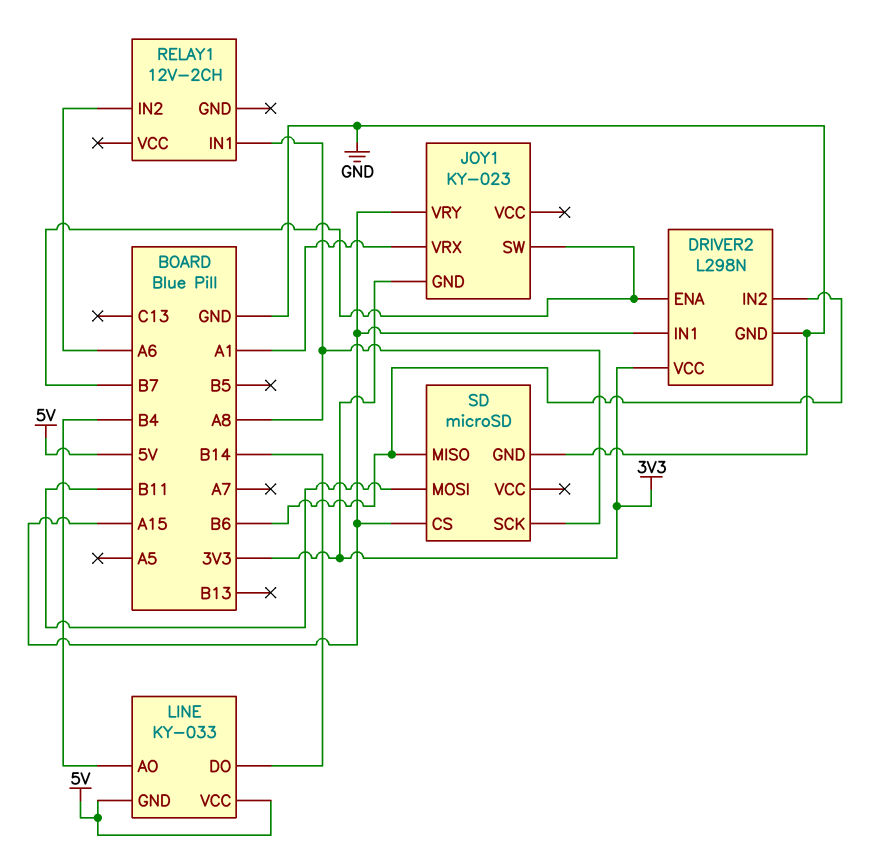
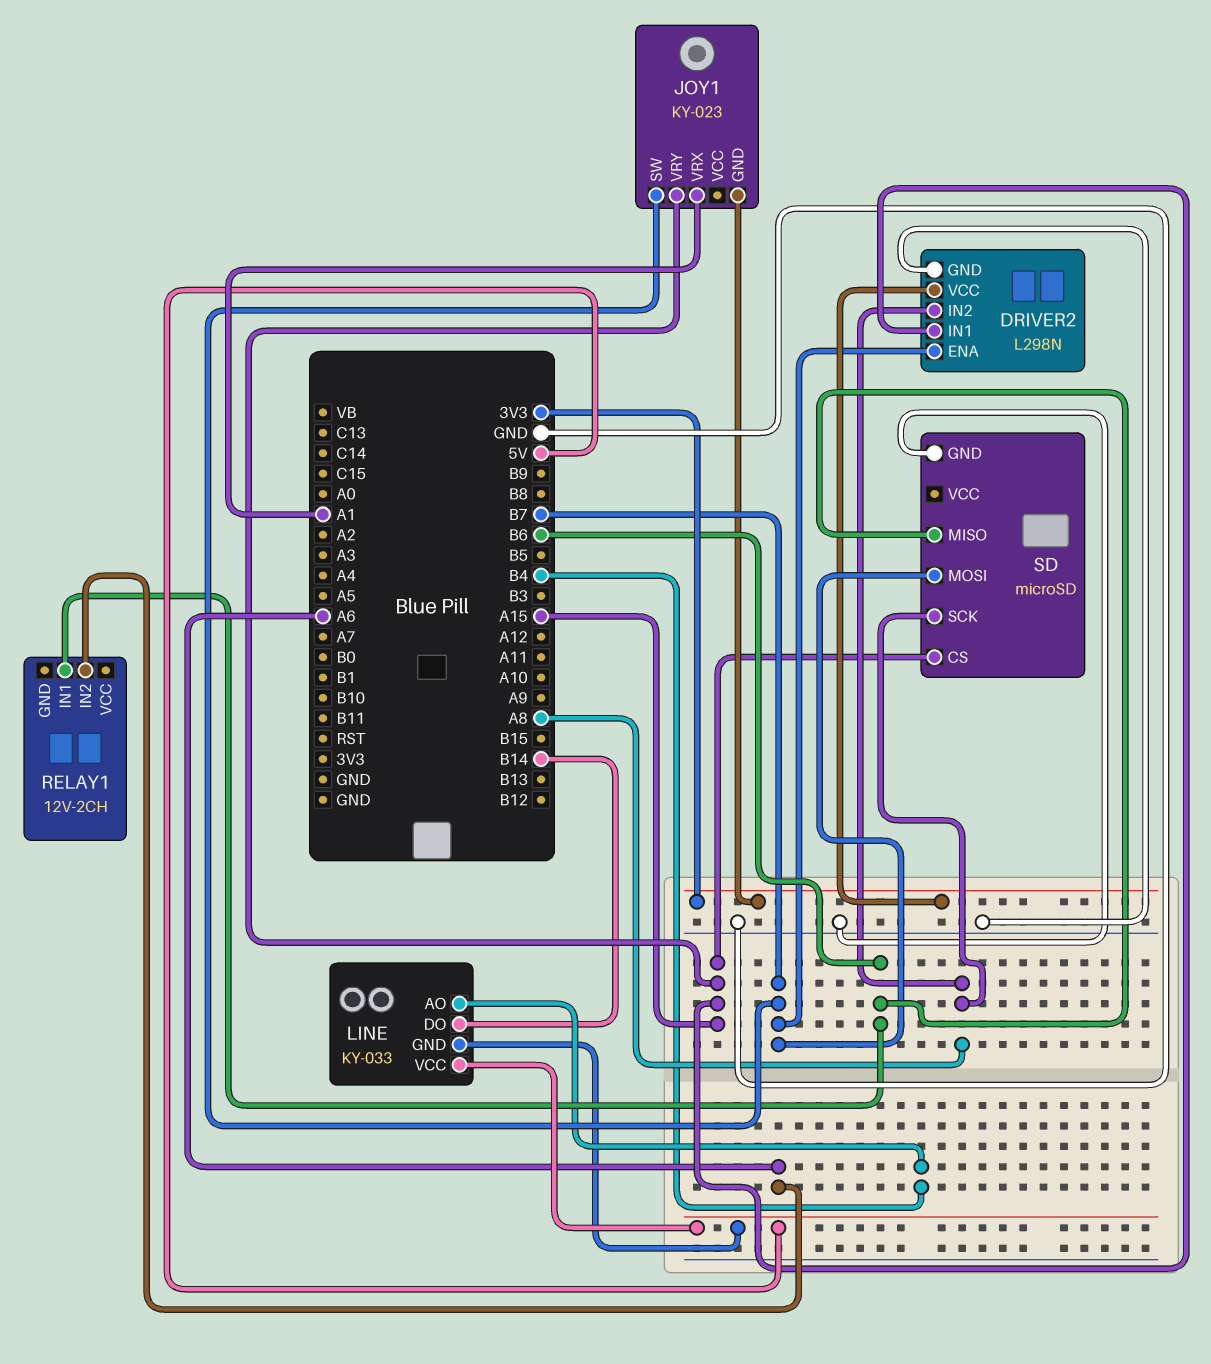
DRIVER2 pin IN2: B6 -> A8
RELAY1 pin IN1: A8 -> B6
SD pin MOSI: B11 -> B7

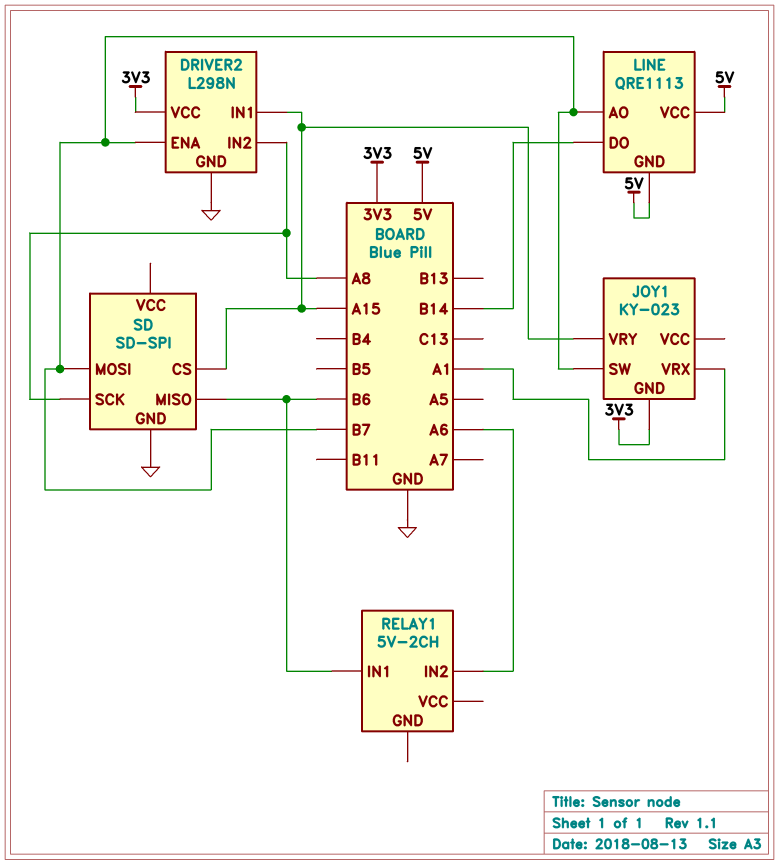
LINE: KY-033 -> QRE1113
LINE pin AO: B4 -> B7
RELAY1: 12V-2CH -> 5V-2CH
SD: microSD -> SD-SPI

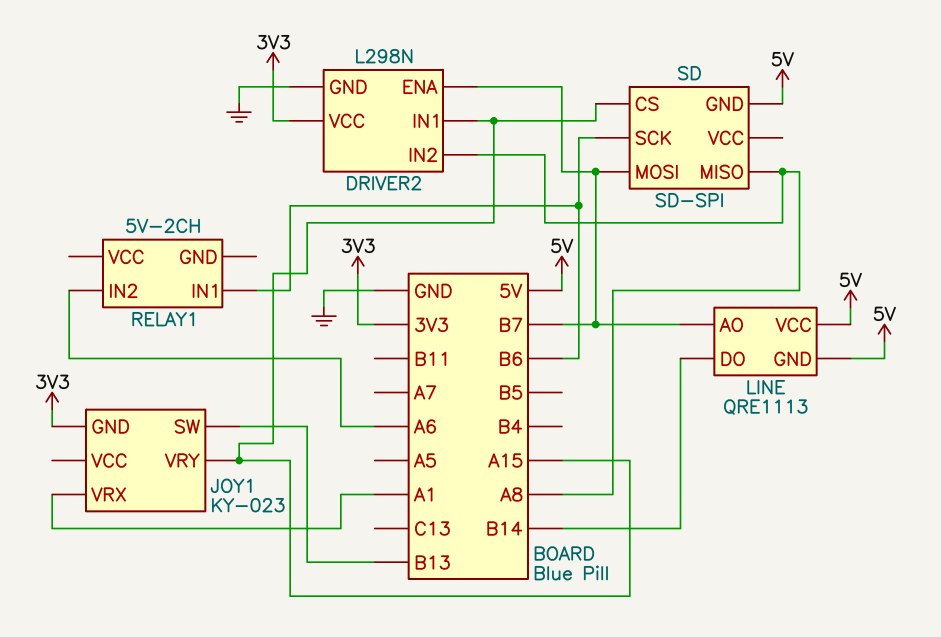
JOY1 pin SW: B7 -> B13
SD pin GND: GND -> 5V
SD pin MISO: B6 -> A8
SD pin SCK: A8 -> B6

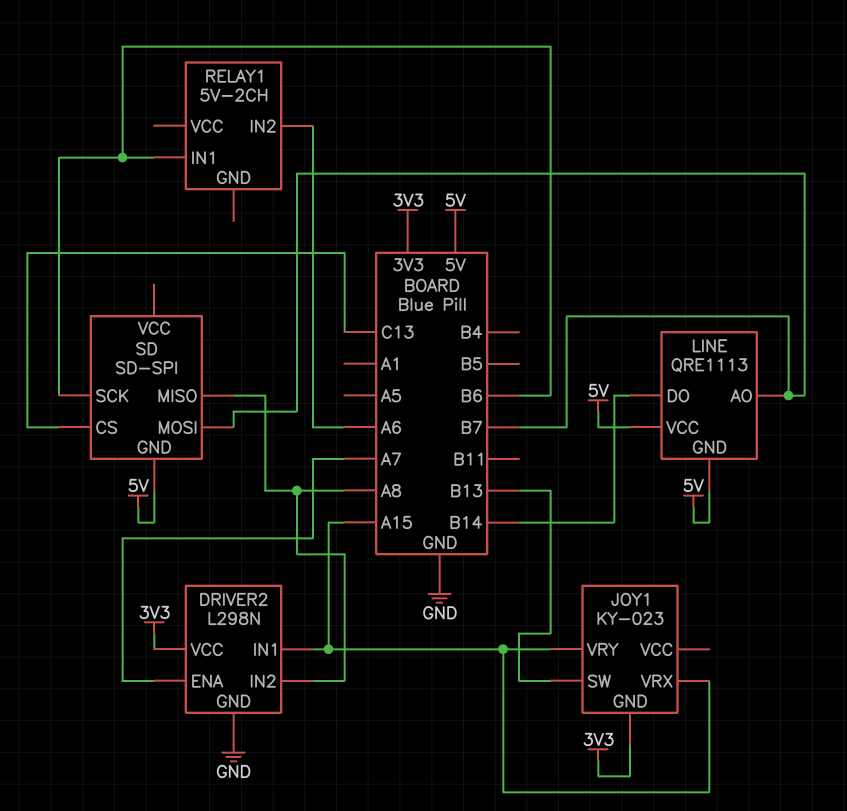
DRIVER2 pin ENA: B7 -> A7
JOY1 pin VRX: A1 -> A15
SD pin CS: A15 -> C13

